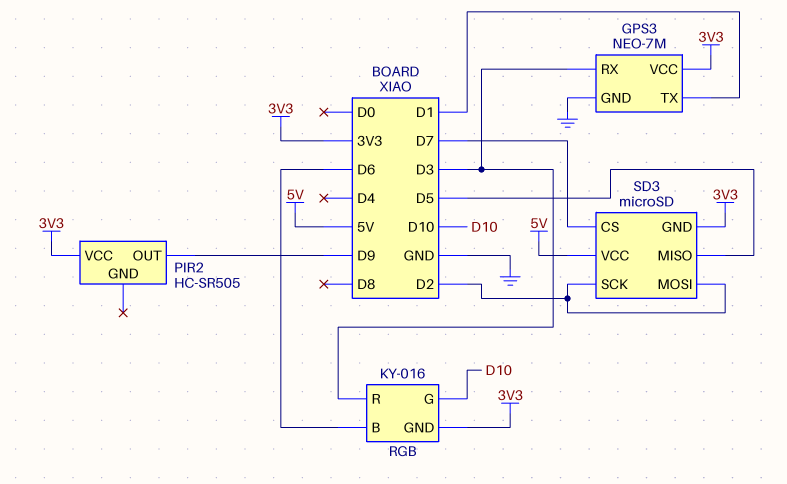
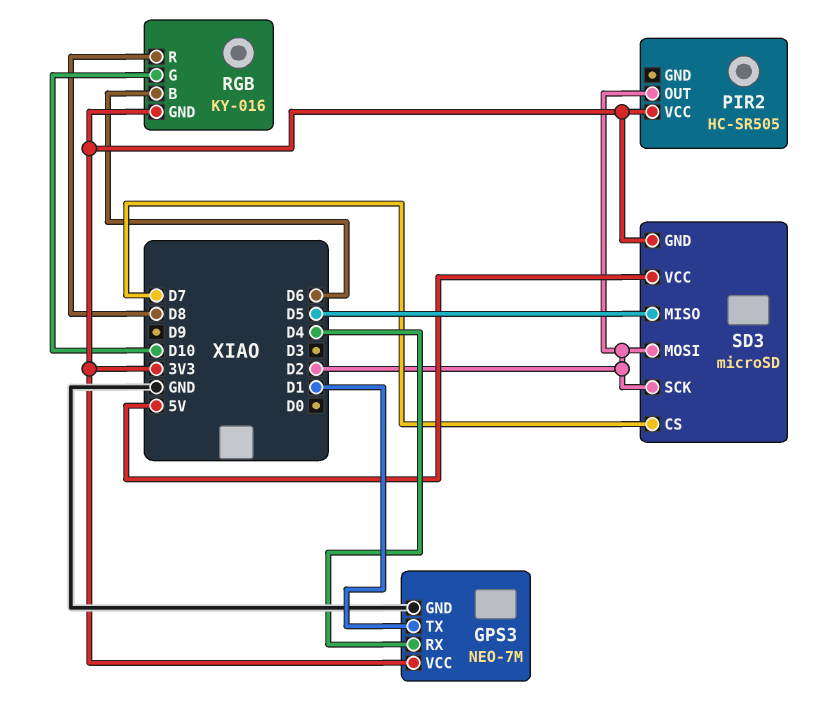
GPS3 pin RX: D3 -> D4
PIR2 pin OUT: D9 -> D2
RGB pin R: D3 -> D8

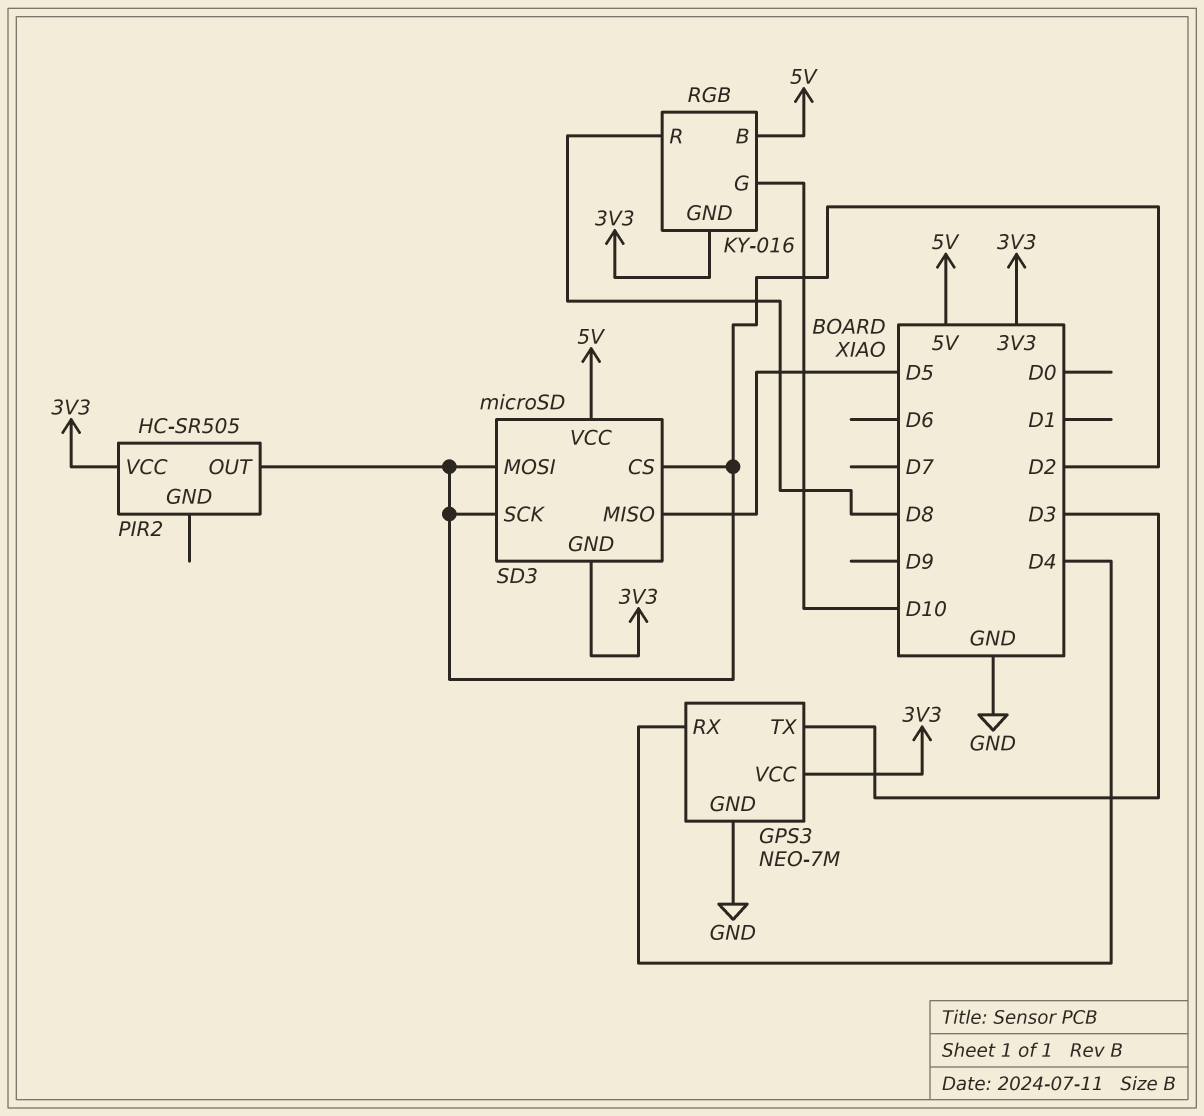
GPS3 pin TX: D1 -> D3
RGB pin B: D6 -> 5V
SD3 pin CS: D7 -> D2

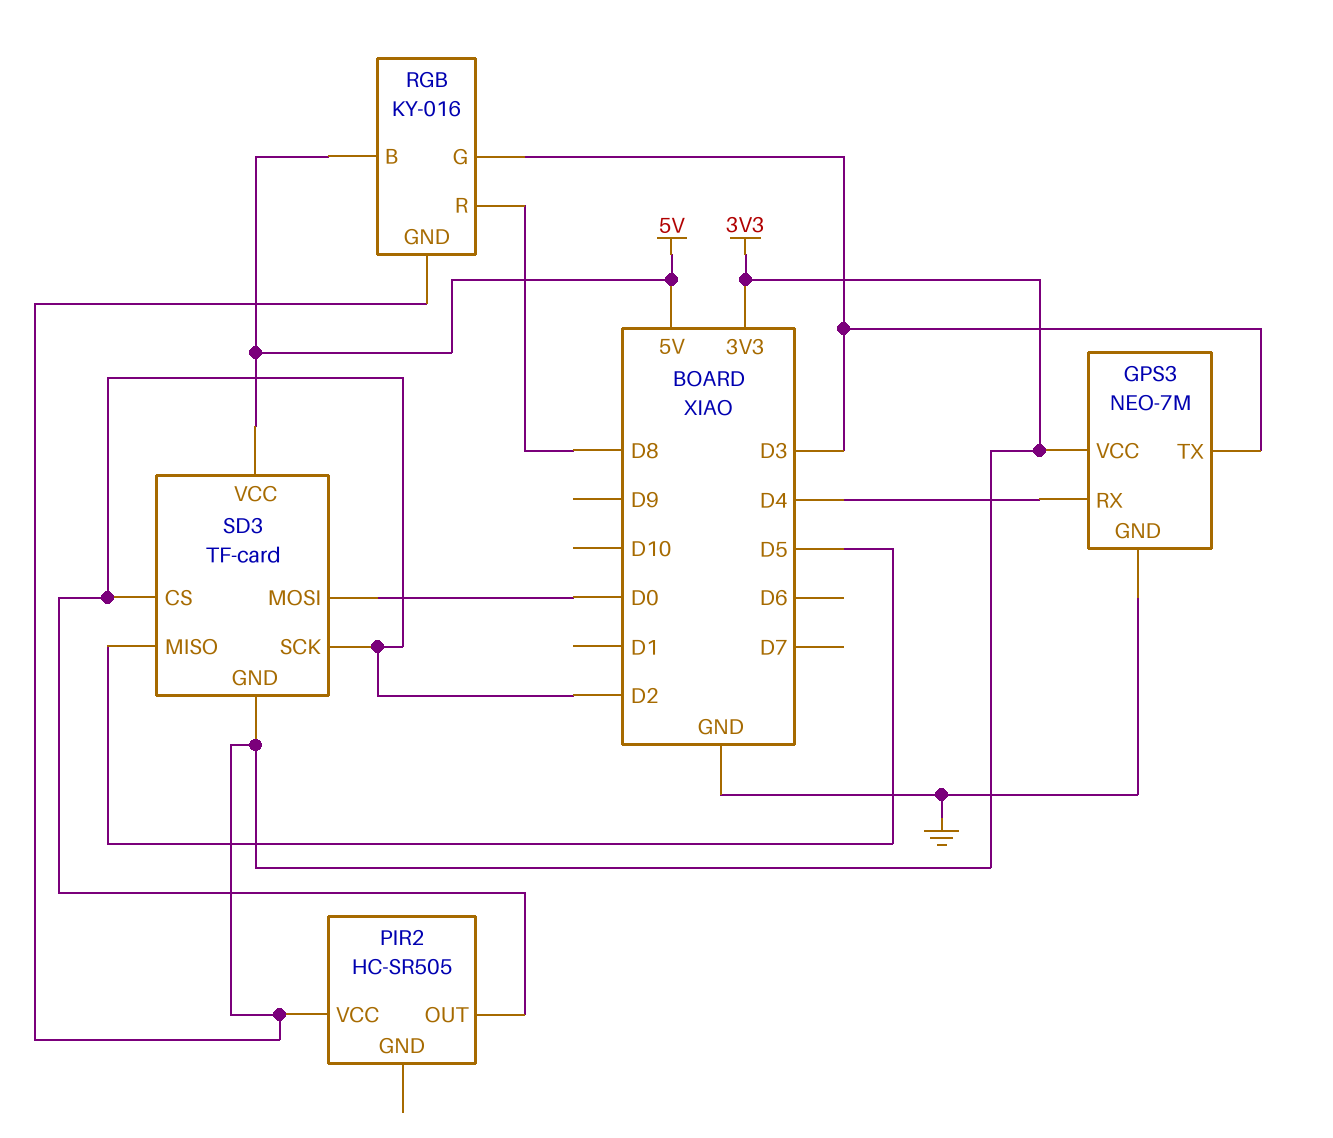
RGB pin G: D10 -> D3
SD3: microSD -> TF-card
SD3 pin MOSI: D2 -> D0

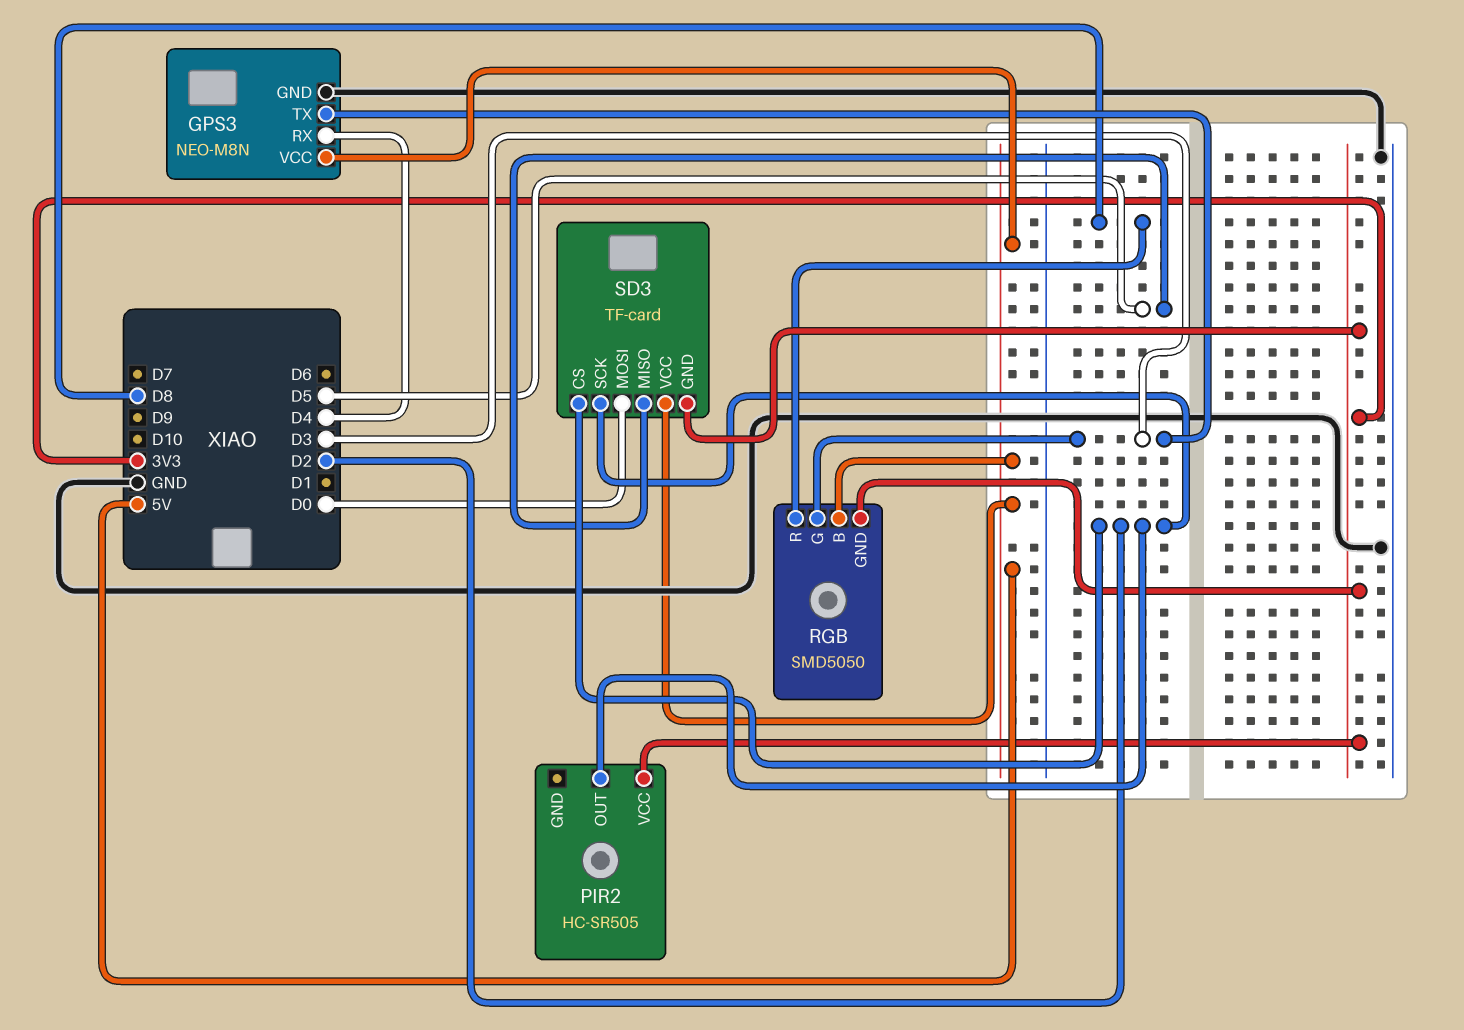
GPS3: NEO-7M -> NEO-M8N
GPS3 pin VCC: 3V3 -> 5V
RGB: KY-016 -> SMD5050

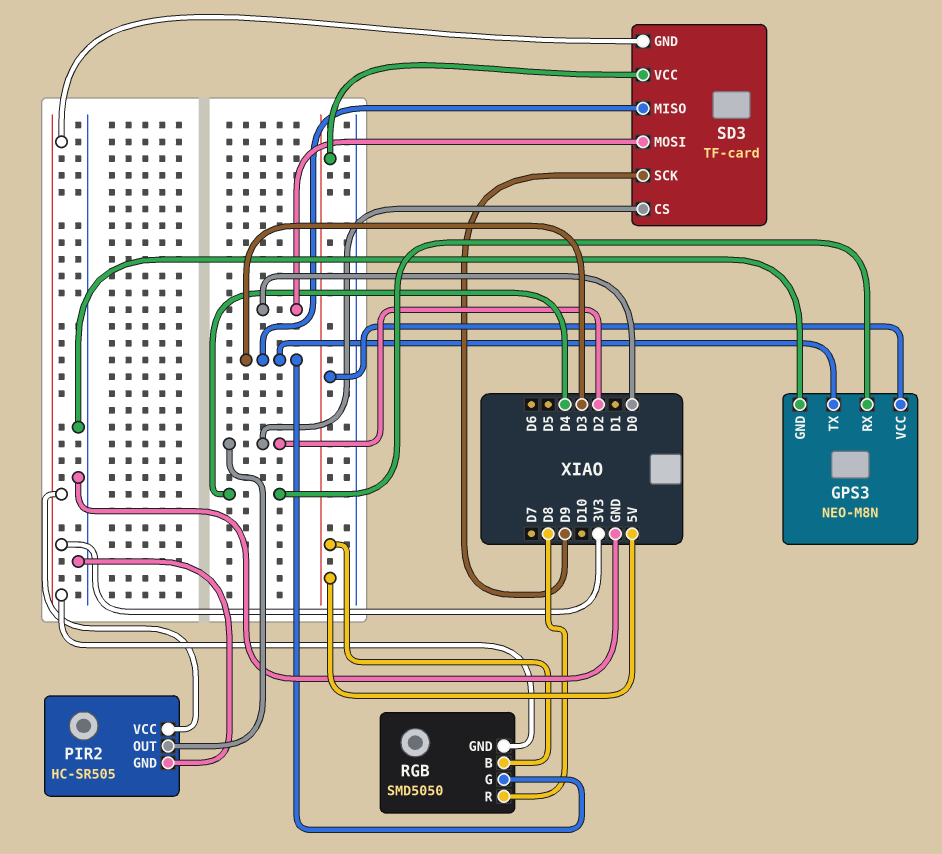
PIR2 pin GND: none -> GND
SD3 pin MISO: D5 -> D3
SD3 pin SCK: D2 -> D9

